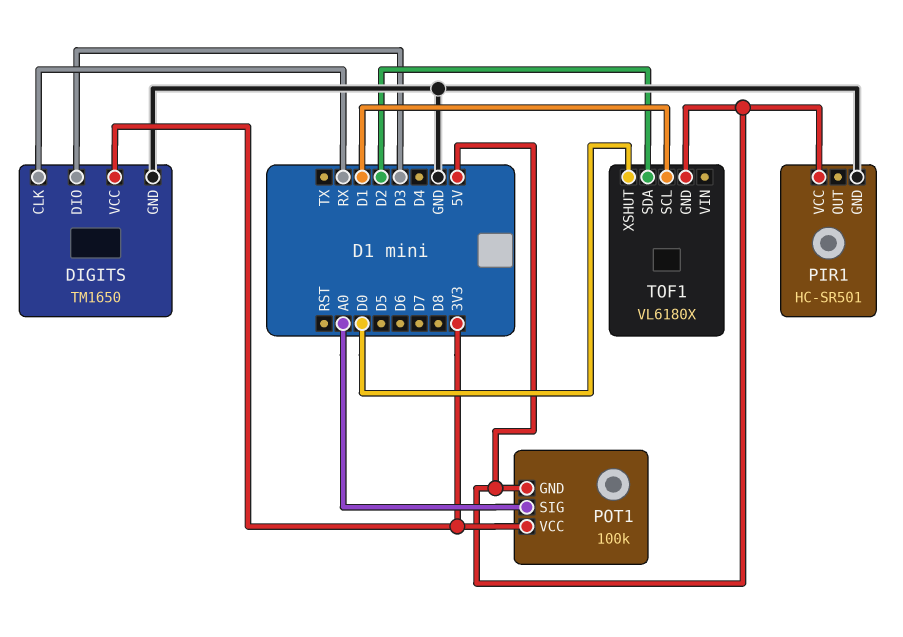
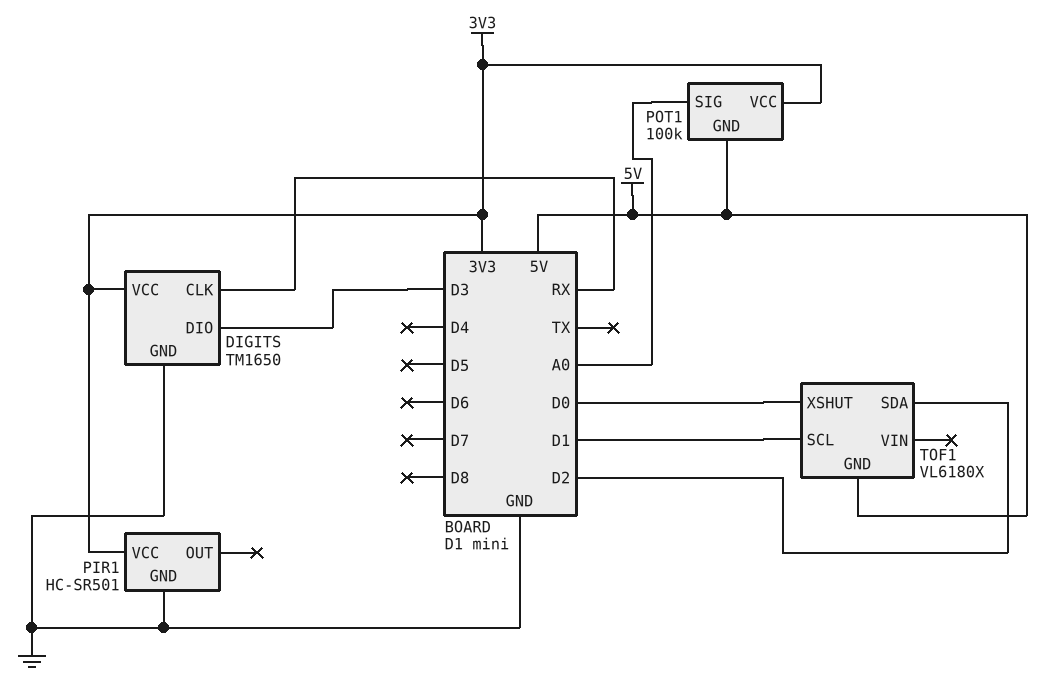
PIR1 pin VCC: 5V -> 3V3

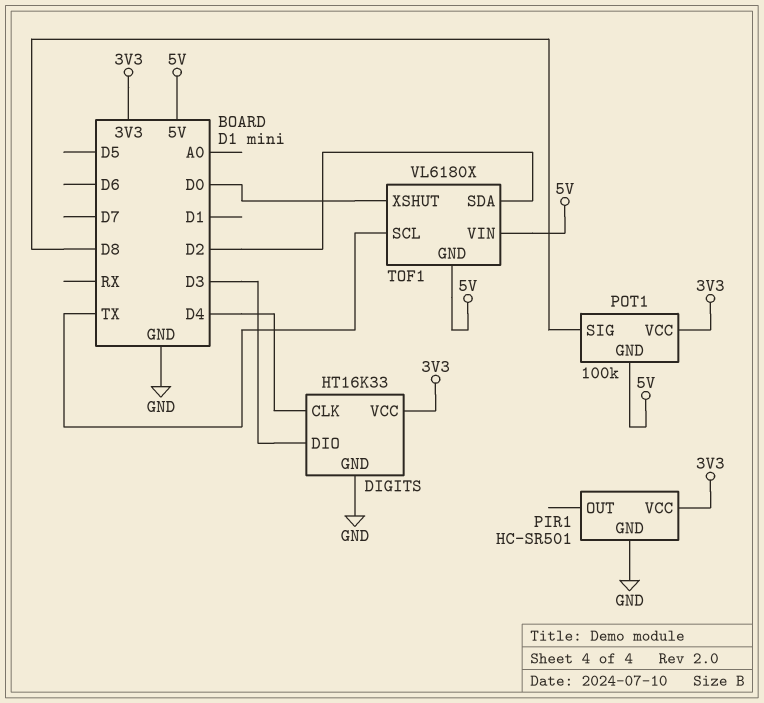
DIGITS: TM1650 -> HT16K33
DIGITS pin CLK: RX -> D4
POT1 pin SIG: A0 -> D8
TOF1 pin SCL: D1 -> TX
TOF1 pin VIN: none -> 5V

